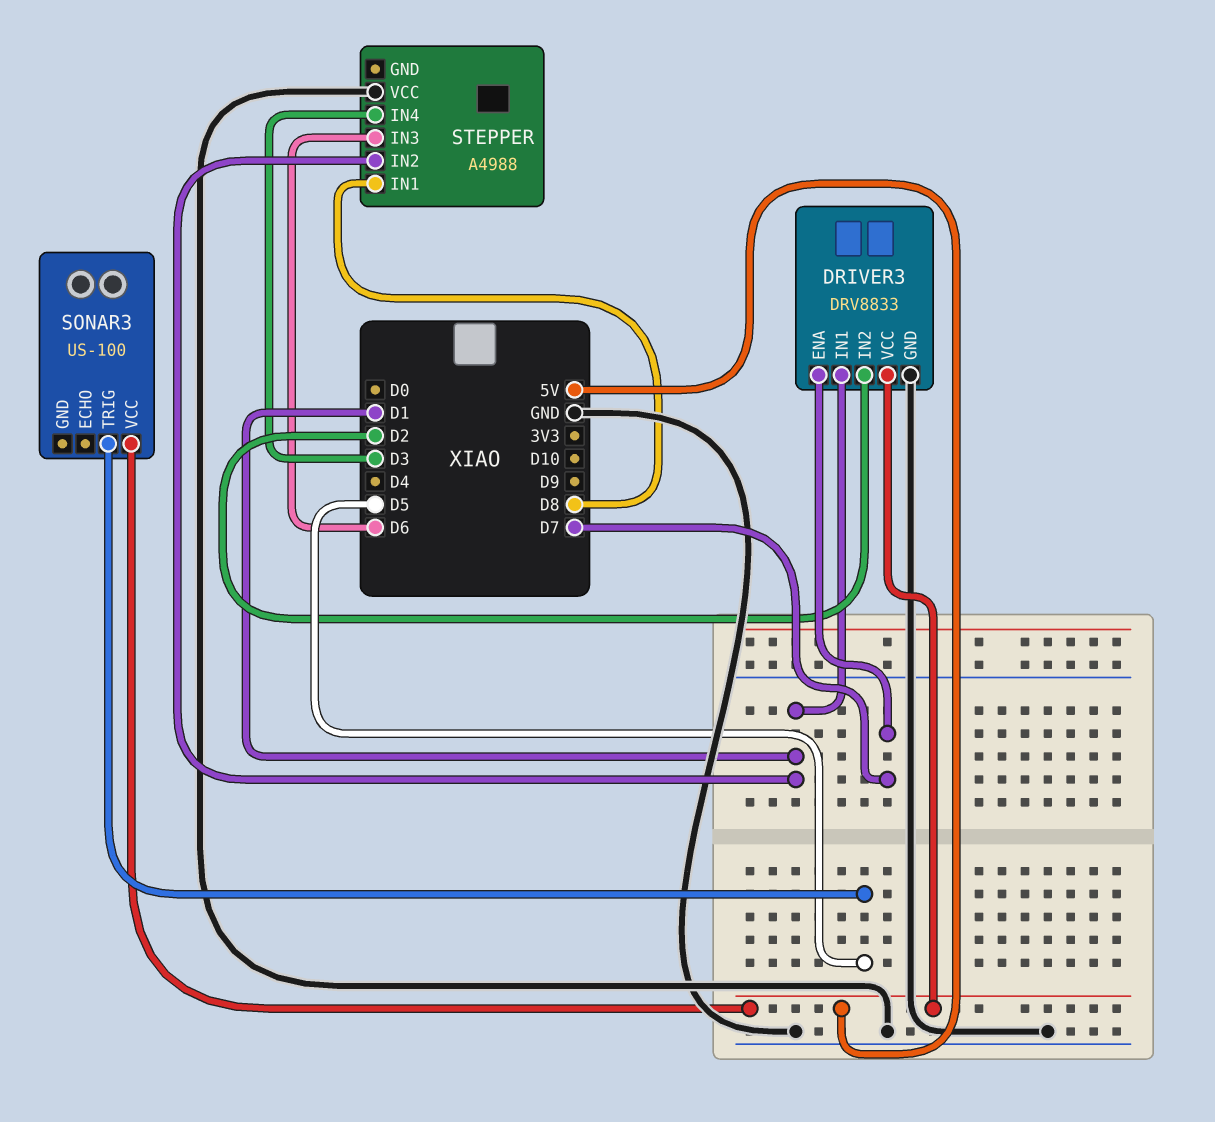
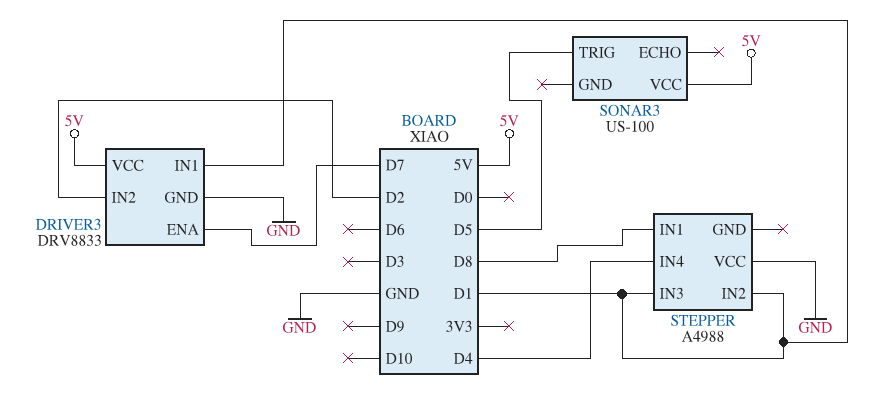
STEPPER pin IN3: D6 -> D1
STEPPER pin IN4: D3 -> D4

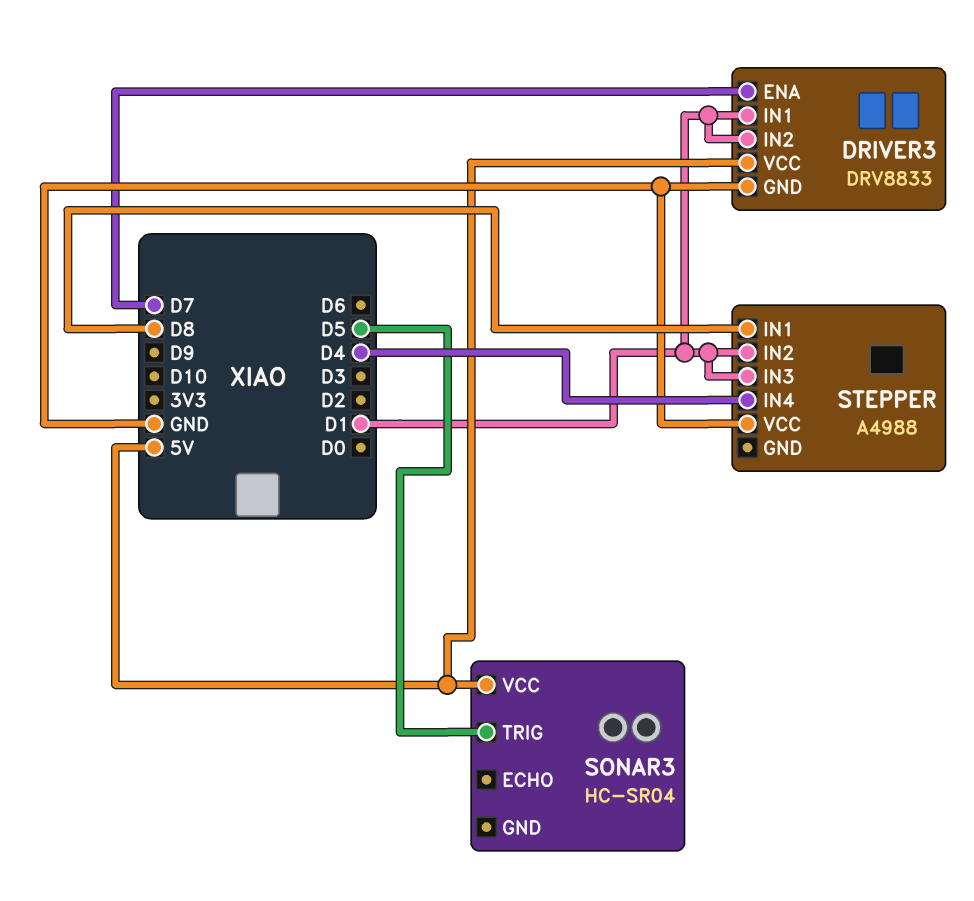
DRIVER3 pin IN2: D2 -> D1
SONAR3: US-100 -> HC-SR04

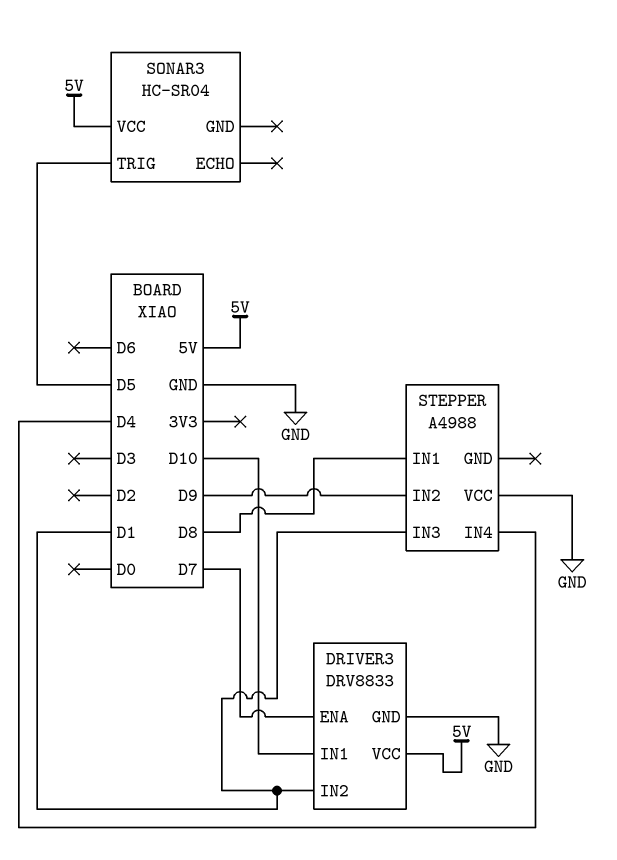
DRIVER3 pin IN1: D1 -> D10
STEPPER pin IN2: D1 -> D9

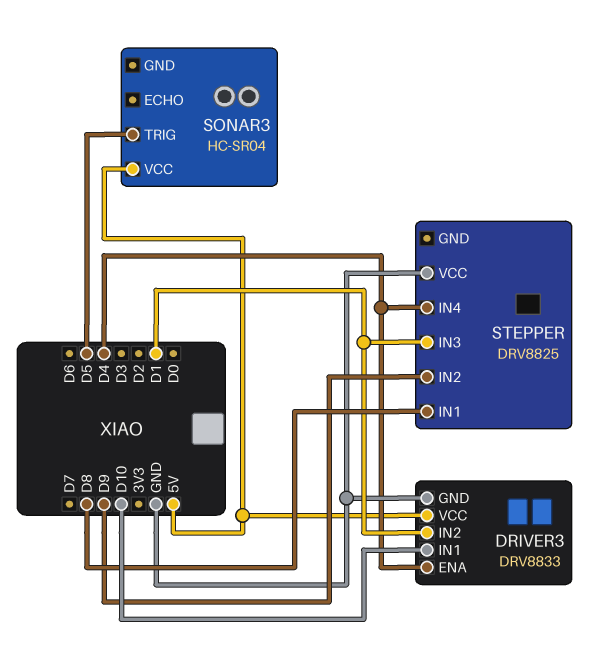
DRIVER3 pin ENA: D7 -> D4
STEPPER: A4988 -> DRV8825

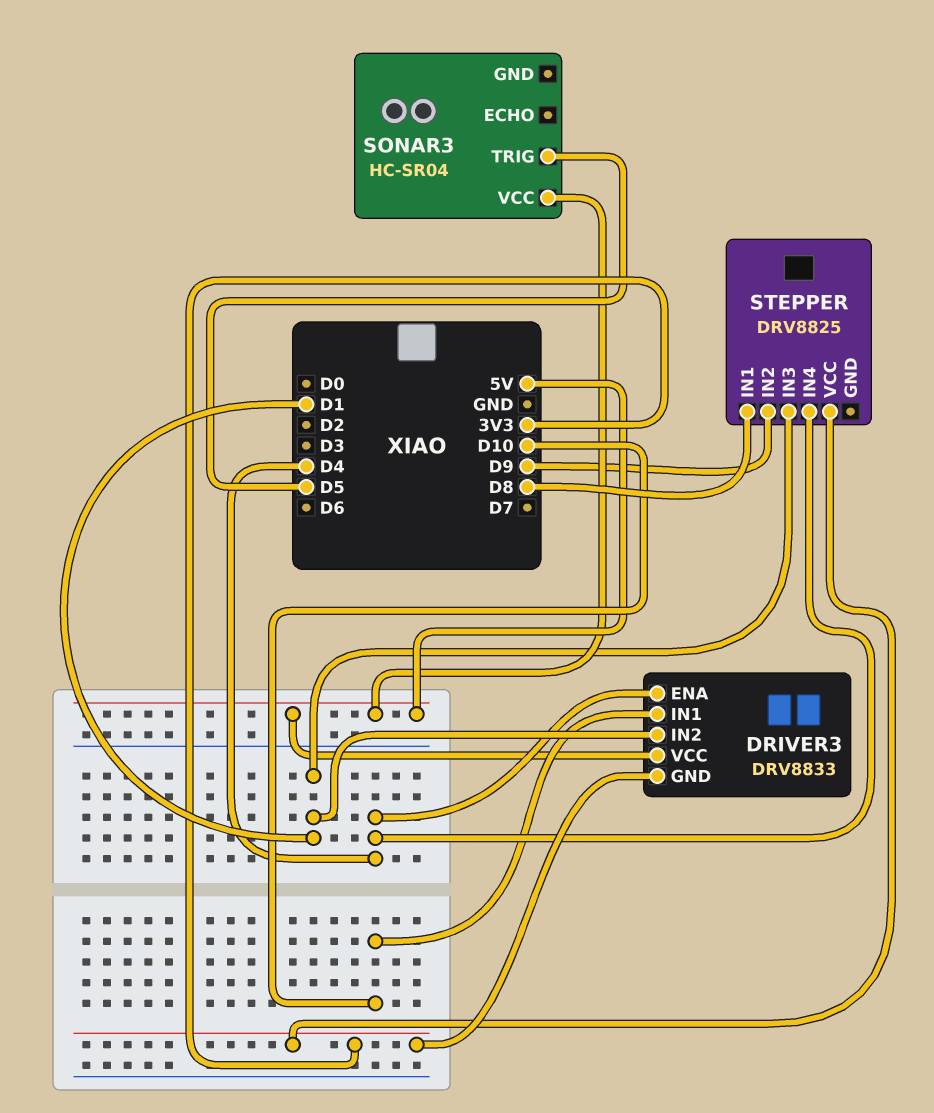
DRIVER3 pin GND: GND -> 3V3
STEPPER pin VCC: GND -> 3V3

